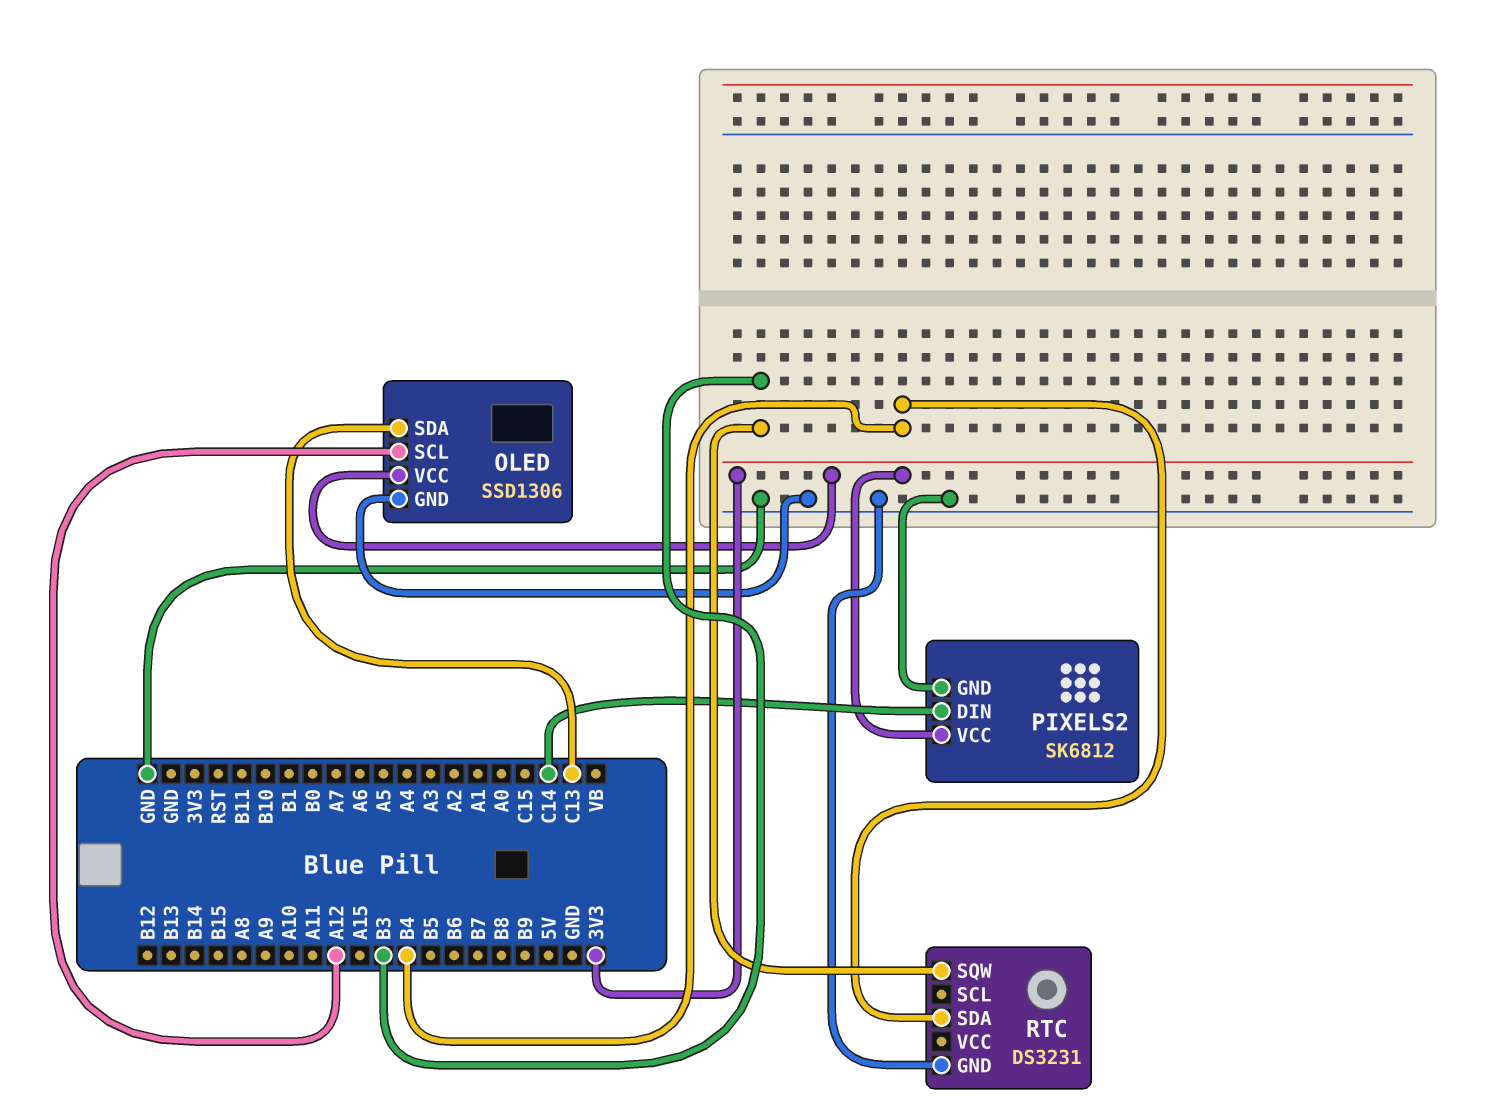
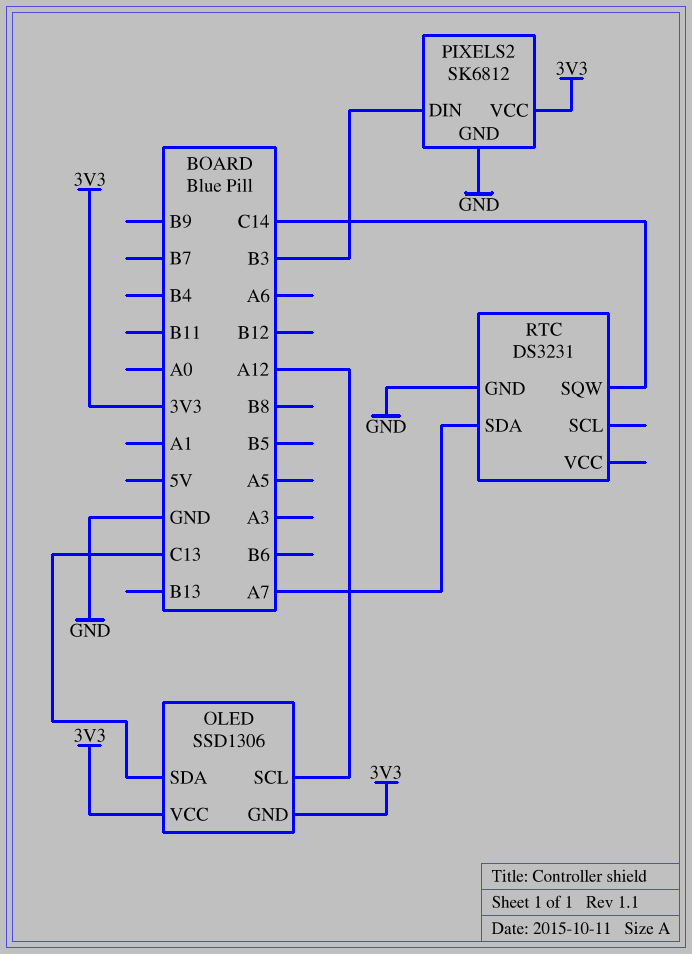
OLED pin GND: GND -> 3V3
PIXELS2 pin DIN: C14 -> B3
RTC pin SDA: B4 -> A7
RTC pin SQW: B3 -> C14

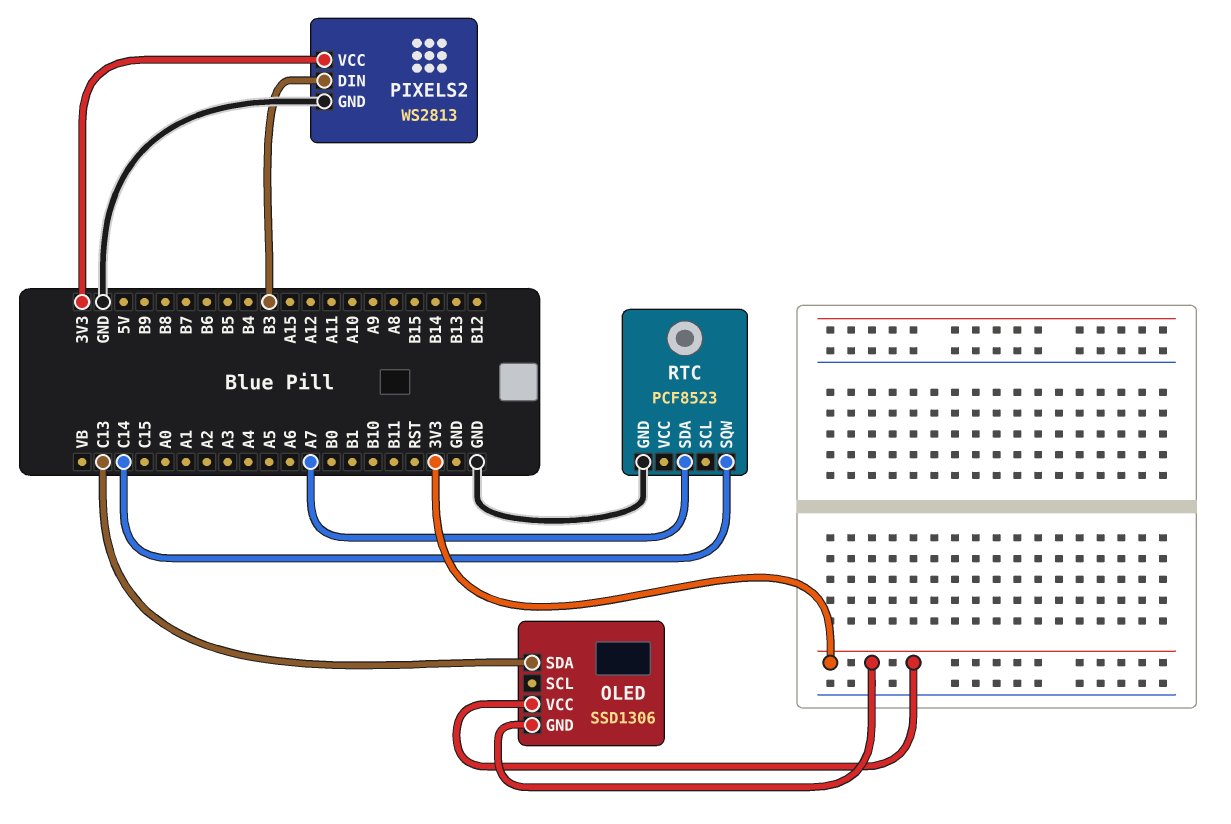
OLED pin SCL: A12 -> none
PIXELS2: SK6812 -> WS2813
RTC: DS3231 -> PCF8523

